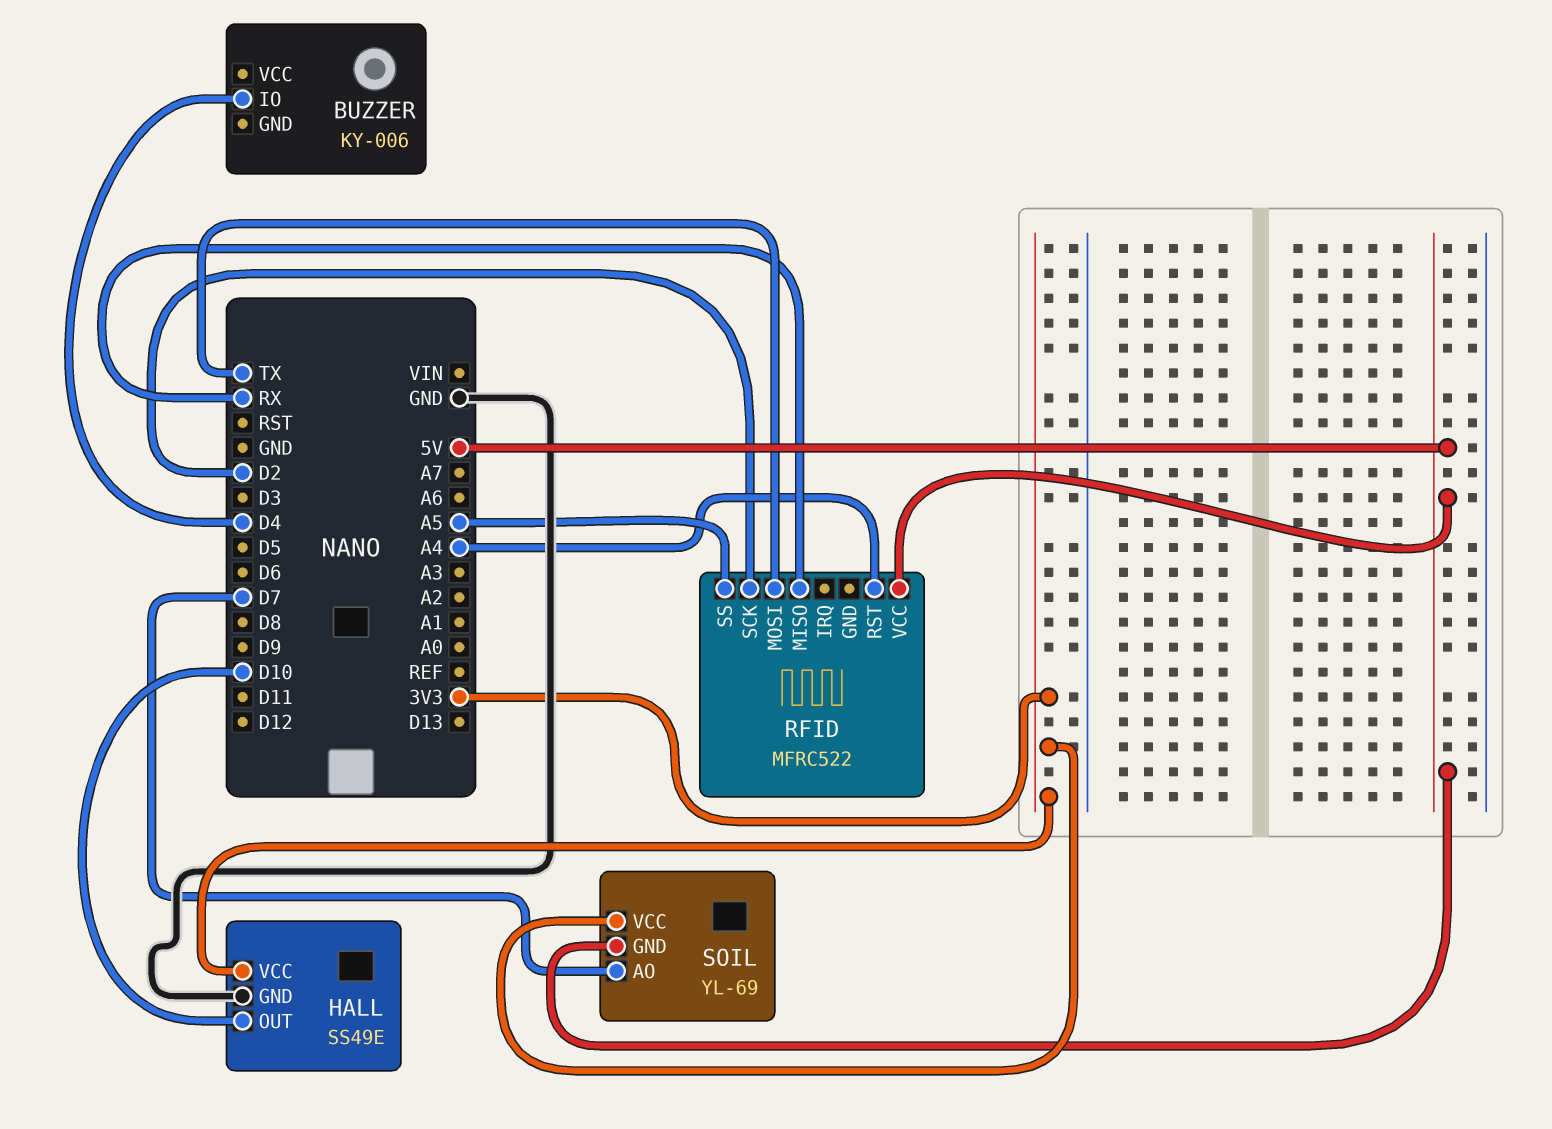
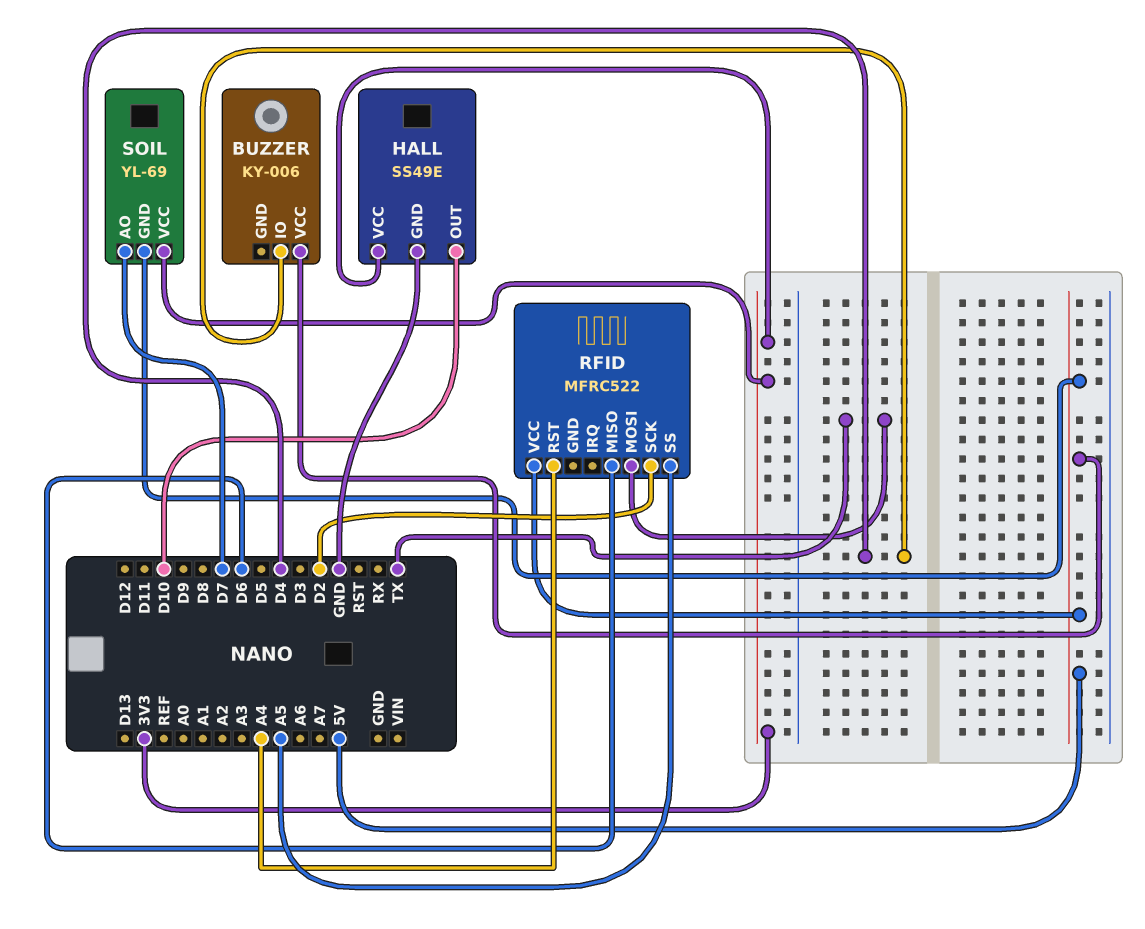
BUZZER pin VCC: none -> 5V
RFID pin MISO: RX -> D6

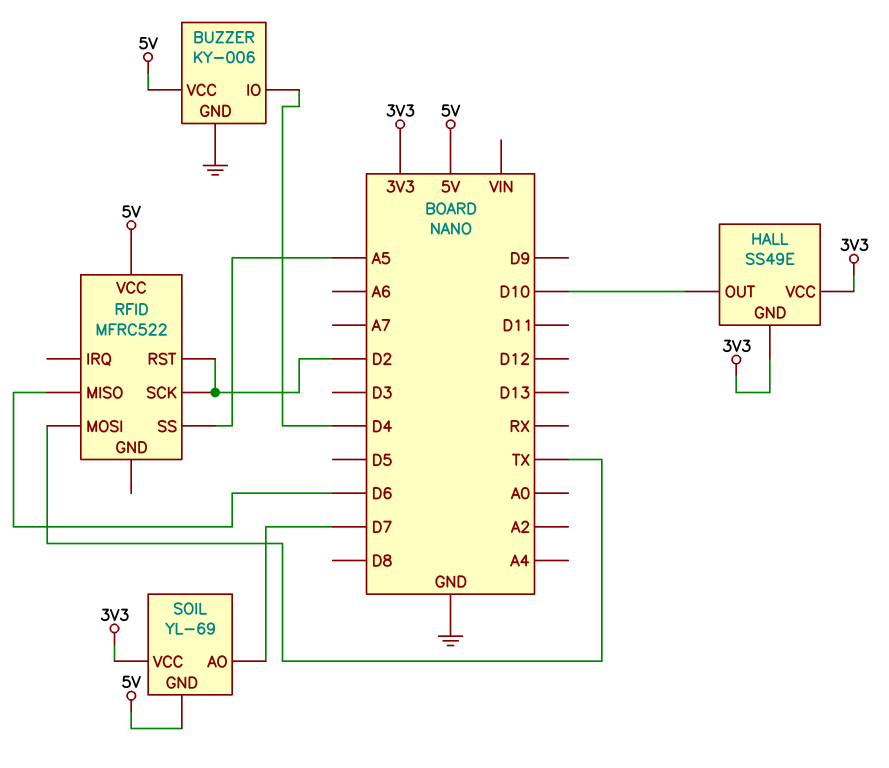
BUZZER pin GND: none -> GND
HALL pin GND: GND -> 3V3
RFID pin RST: A4 -> D2

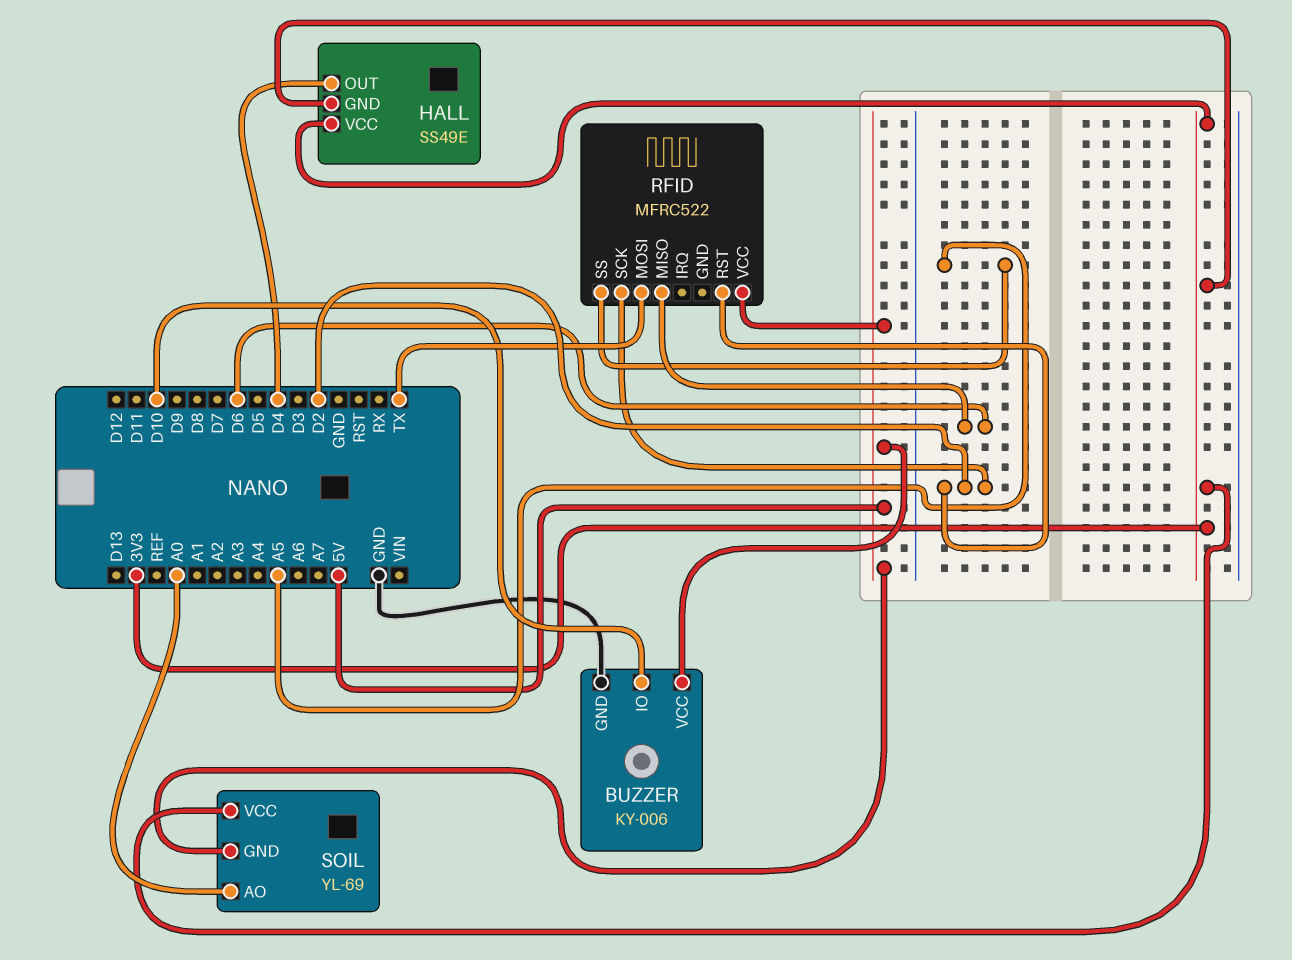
BUZZER pin IO: D4 -> D10
HALL pin OUT: D10 -> D4
SOIL pin AO: D7 -> A0

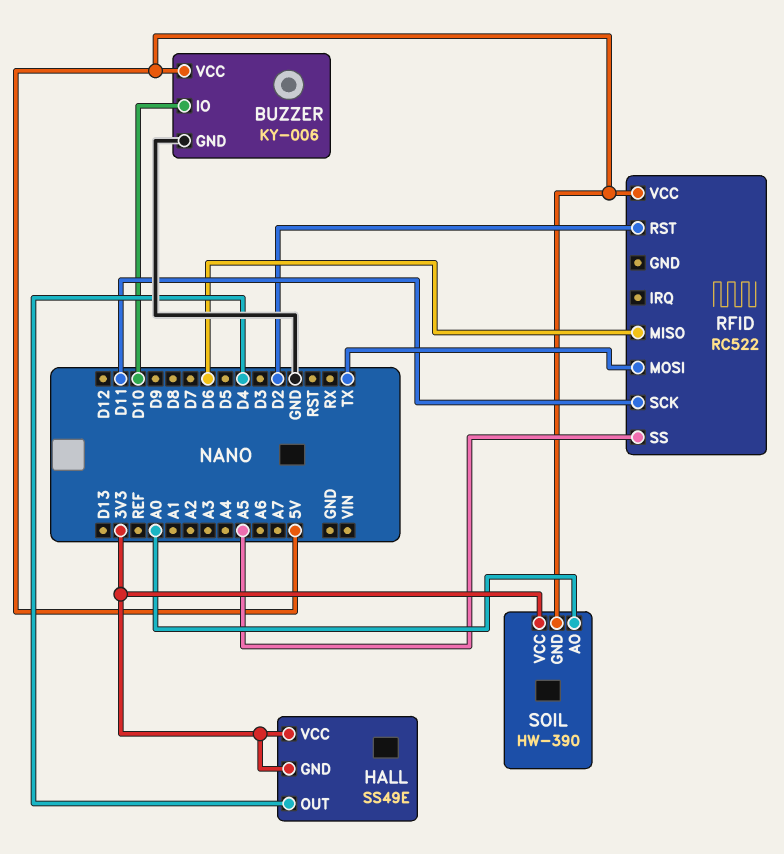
RFID: MFRC522 -> RC522
RFID pin SCK: D2 -> D11
SOIL: YL-69 -> HW-390

